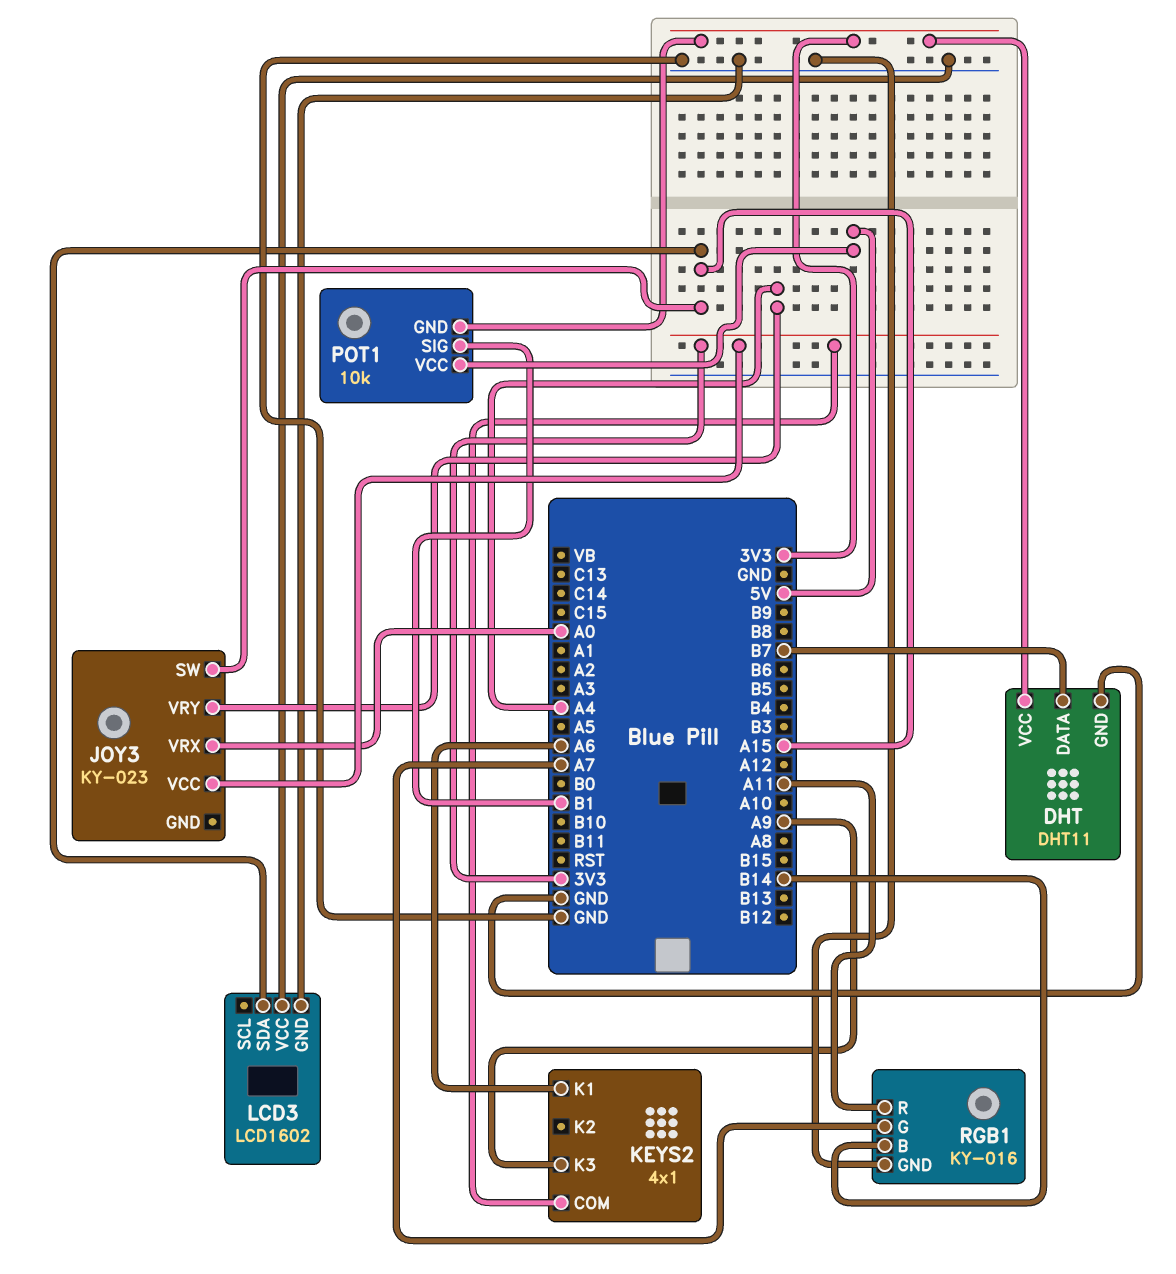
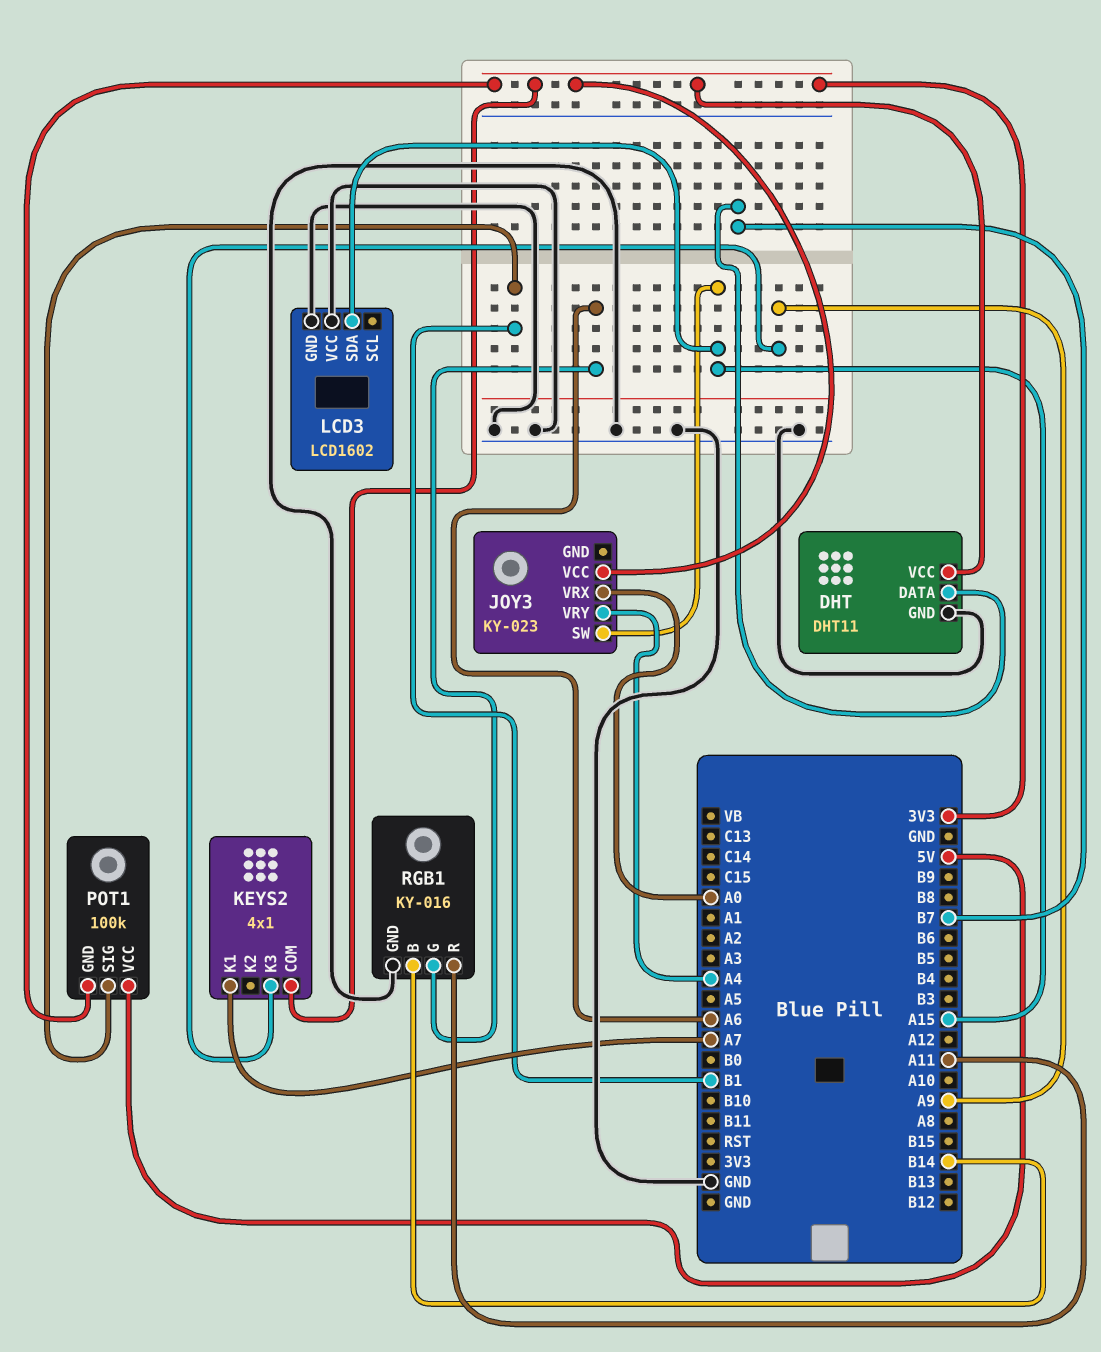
KEYS2 pin K1: A6 -> A7
POT1: 10k -> 100k
RGB1 pin G: A7 -> A6

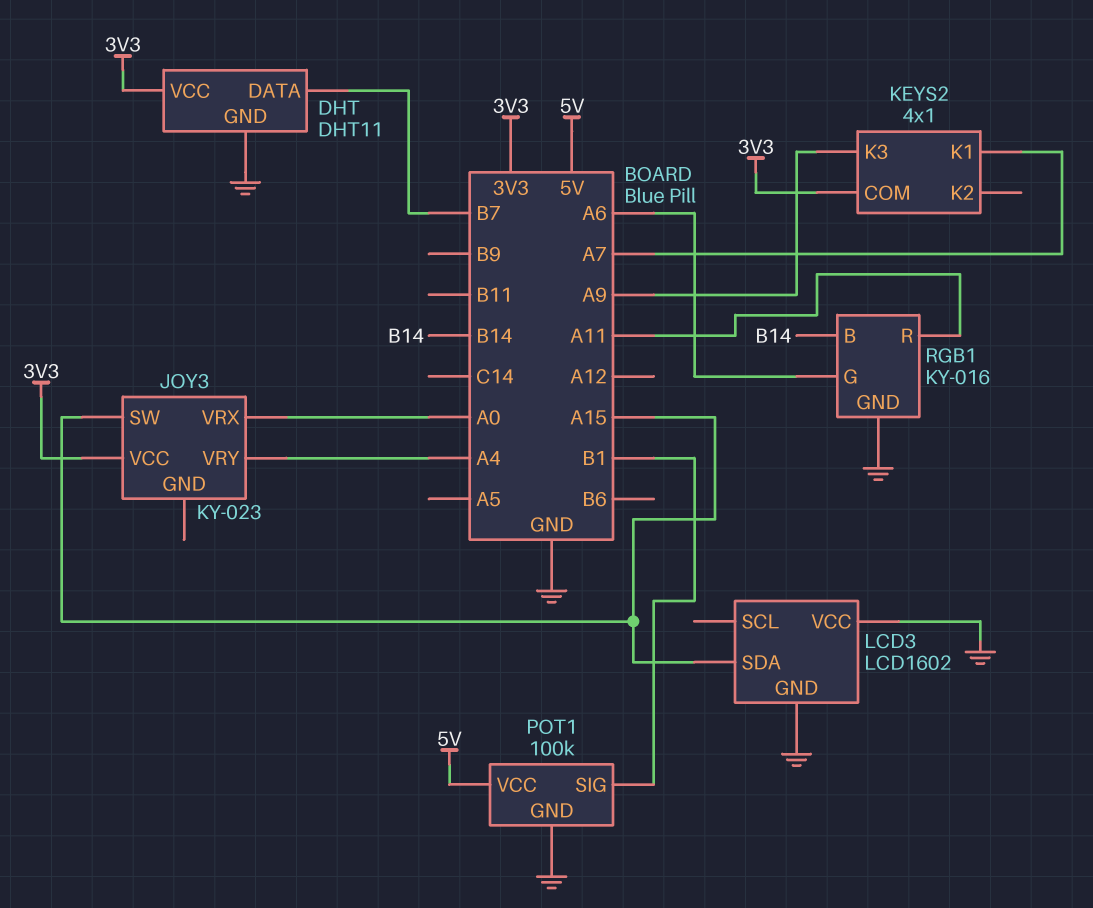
POT1 pin GND: 3V3 -> GND

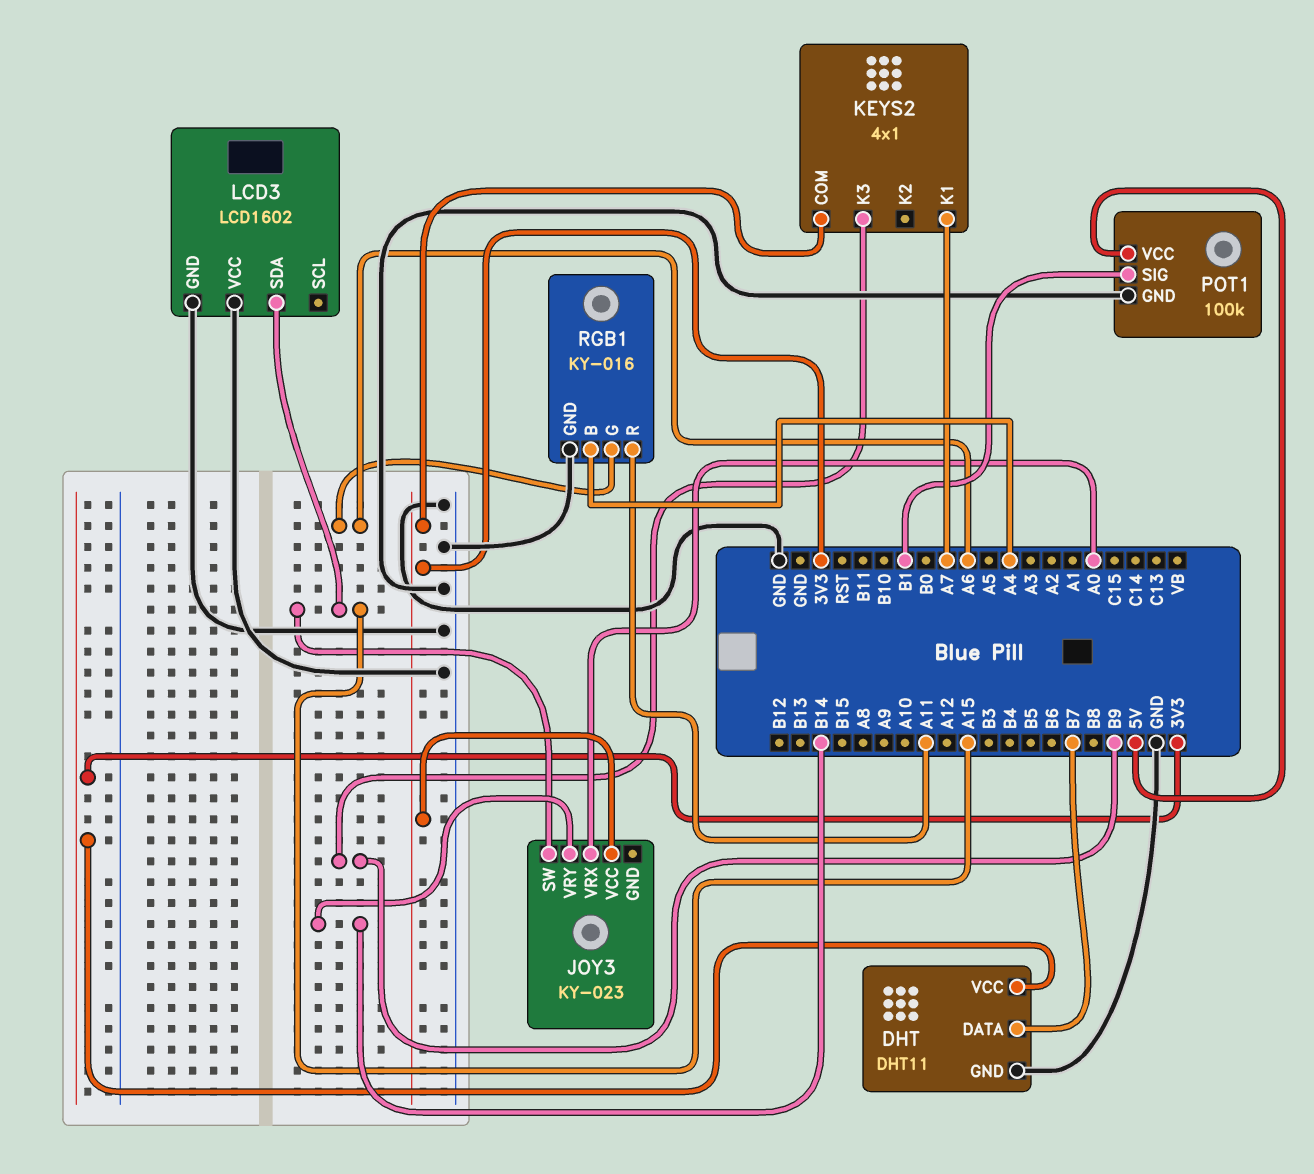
JOY3 pin VRY: A4 -> B14
KEYS2 pin K3: A9 -> B9
RGB1 pin B: B14 -> A4

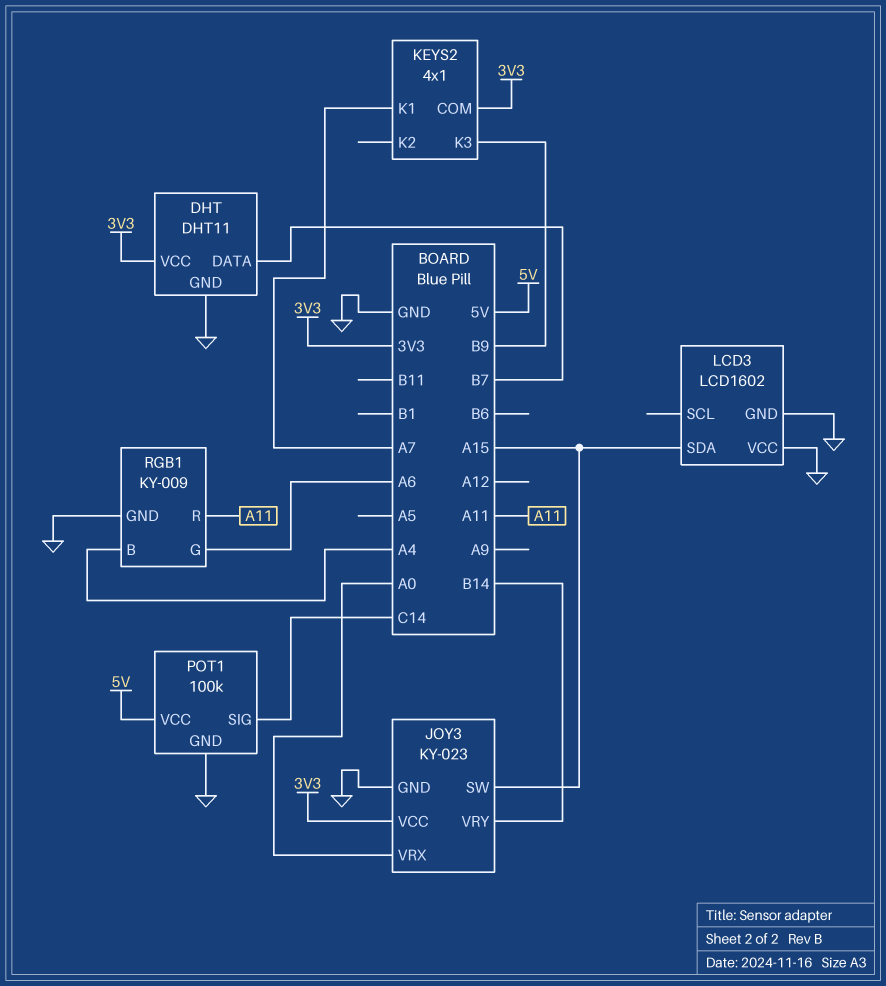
JOY3 pin GND: none -> GND
POT1 pin SIG: B1 -> C14
RGB1: KY-016 -> KY-009

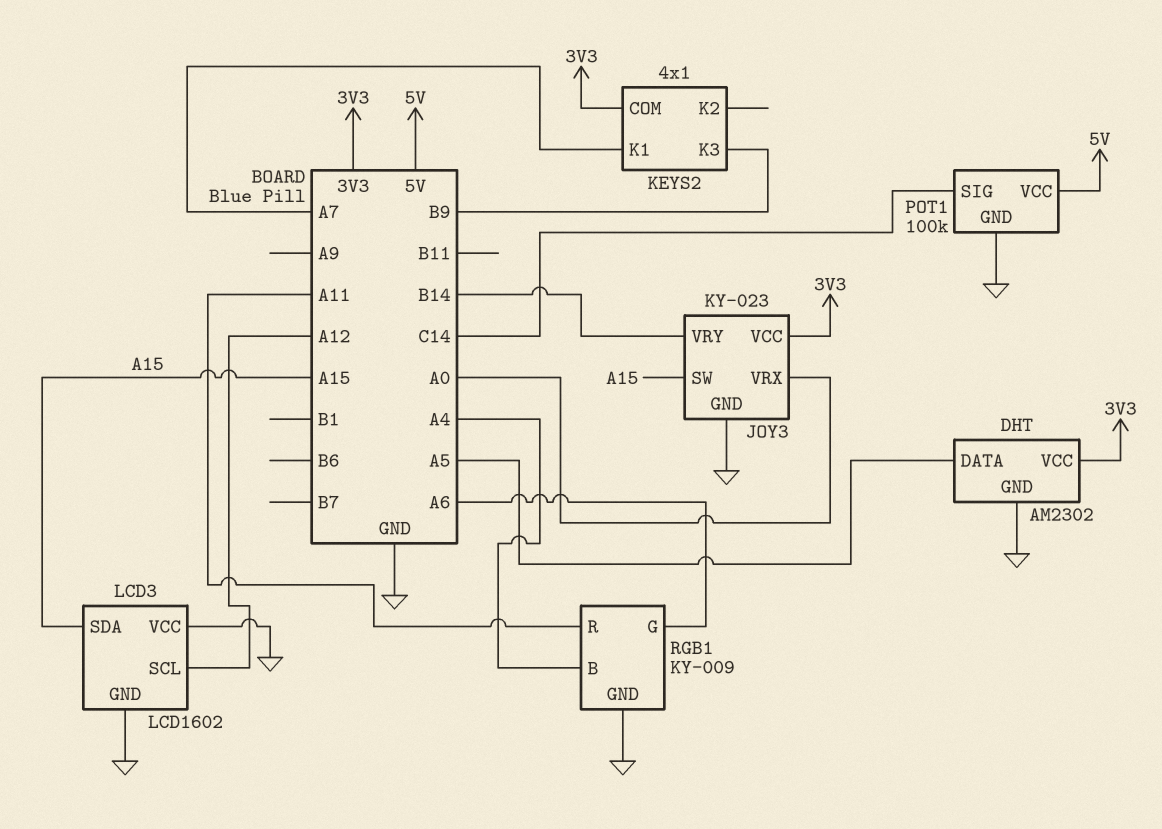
DHT: DHT11 -> AM2302
DHT pin DATA: B7 -> A5
LCD3 pin SCL: none -> A12

